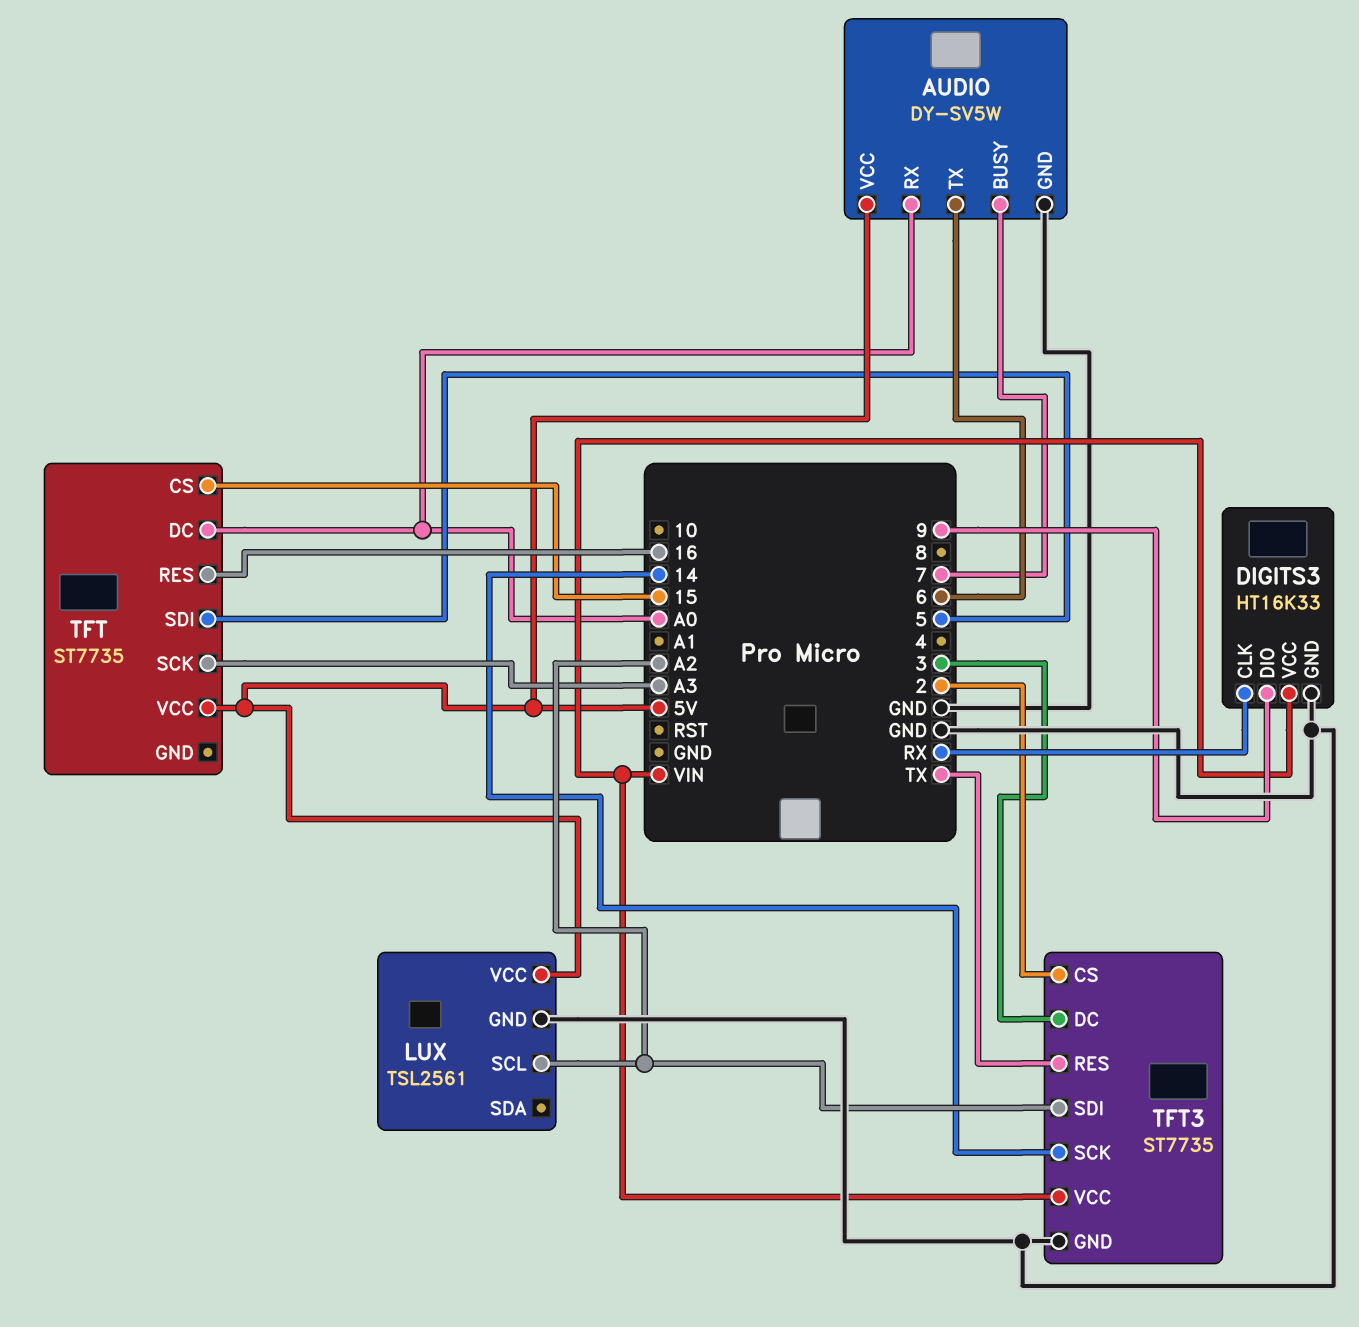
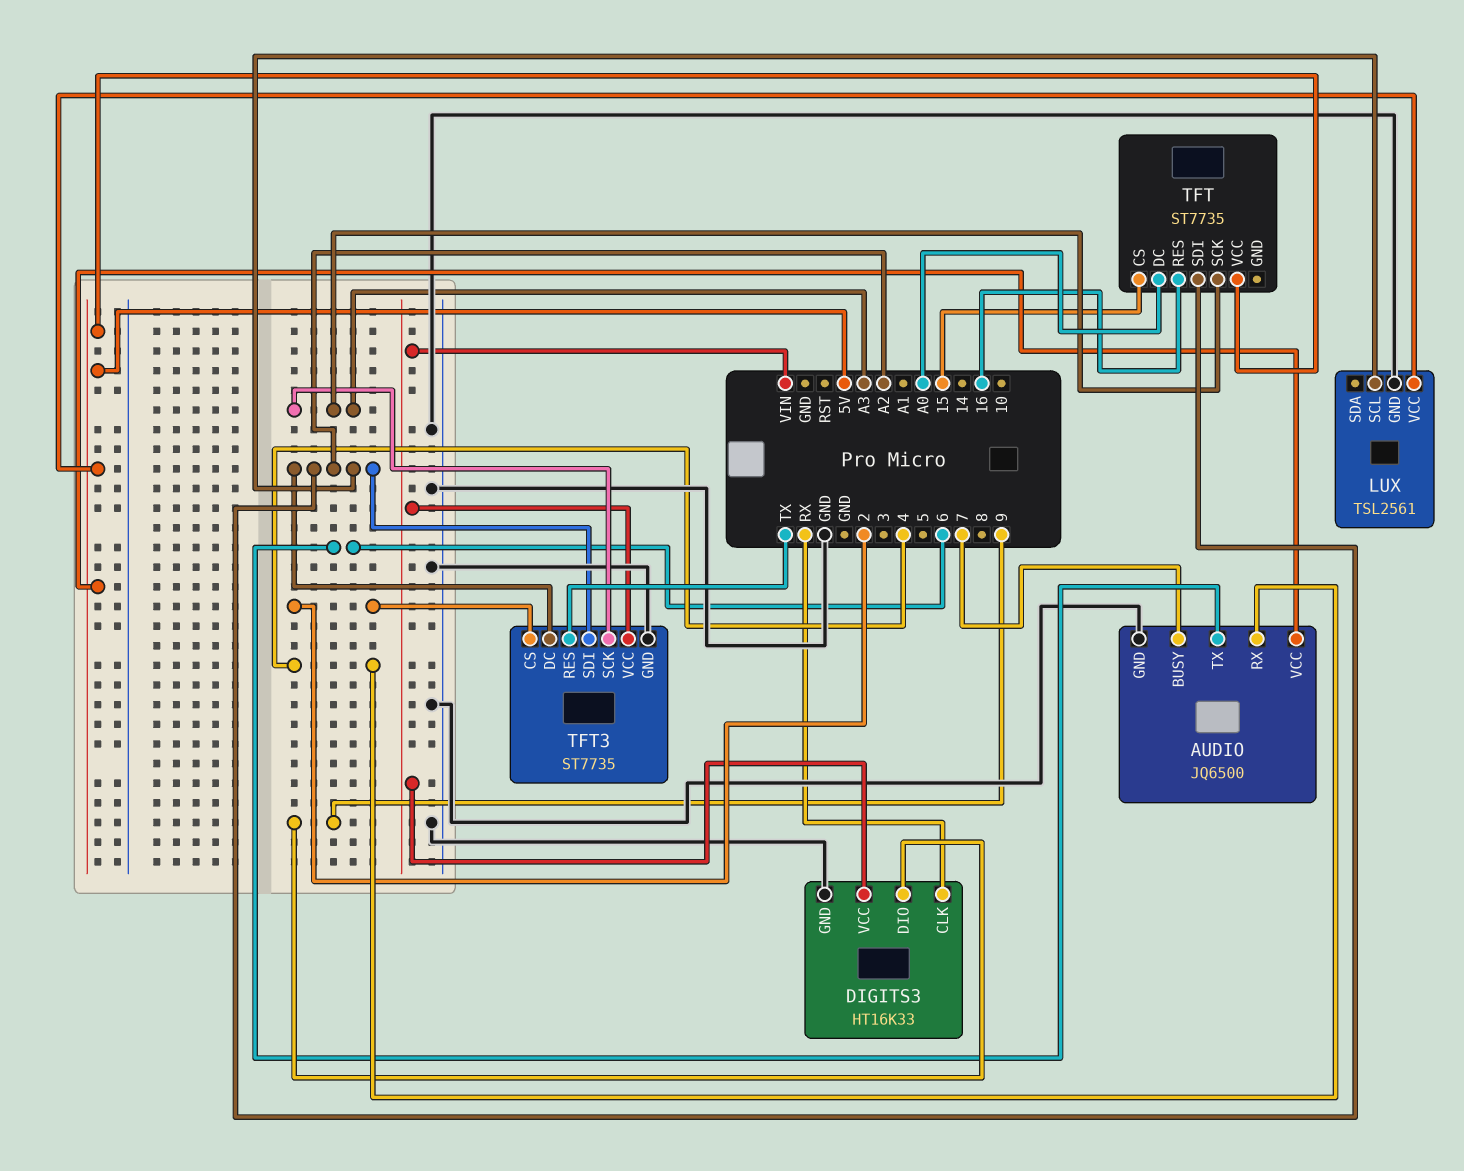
AUDIO: DY-SV5W -> JQ6500
AUDIO pin RX: A0 -> 4
TFT pin SDI: 5 -> A2
TFT3 pin DC: 3 -> A2
TFT3 pin SCK: 14 -> A3

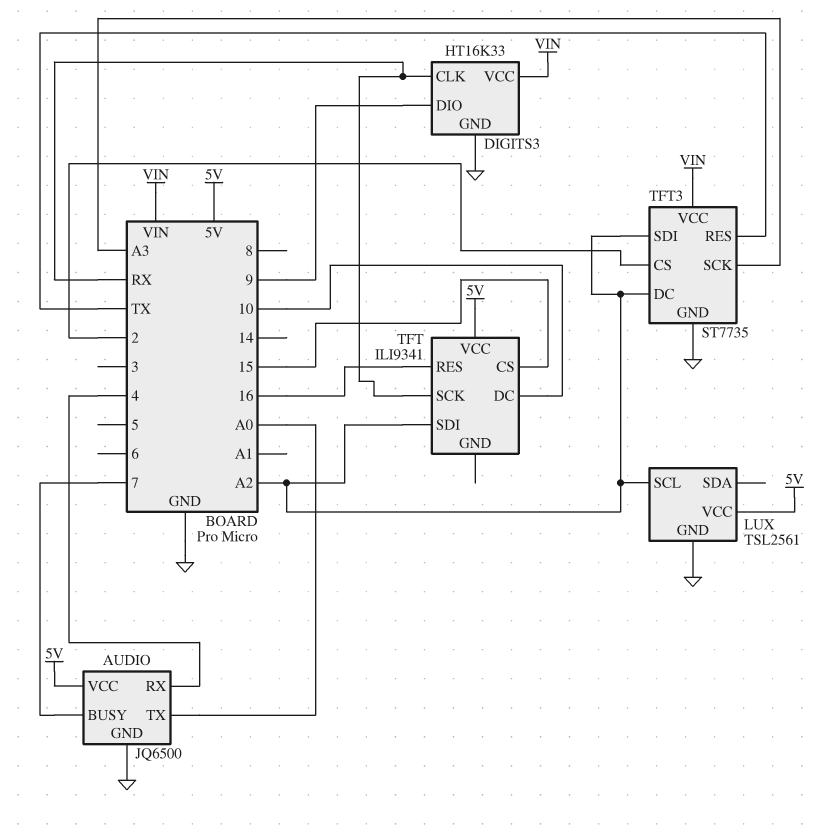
AUDIO pin TX: 6 -> A0
TFT: ST7735 -> ILI9341
TFT pin DC: A0 -> 10
TFT pin SCK: A3 -> RX

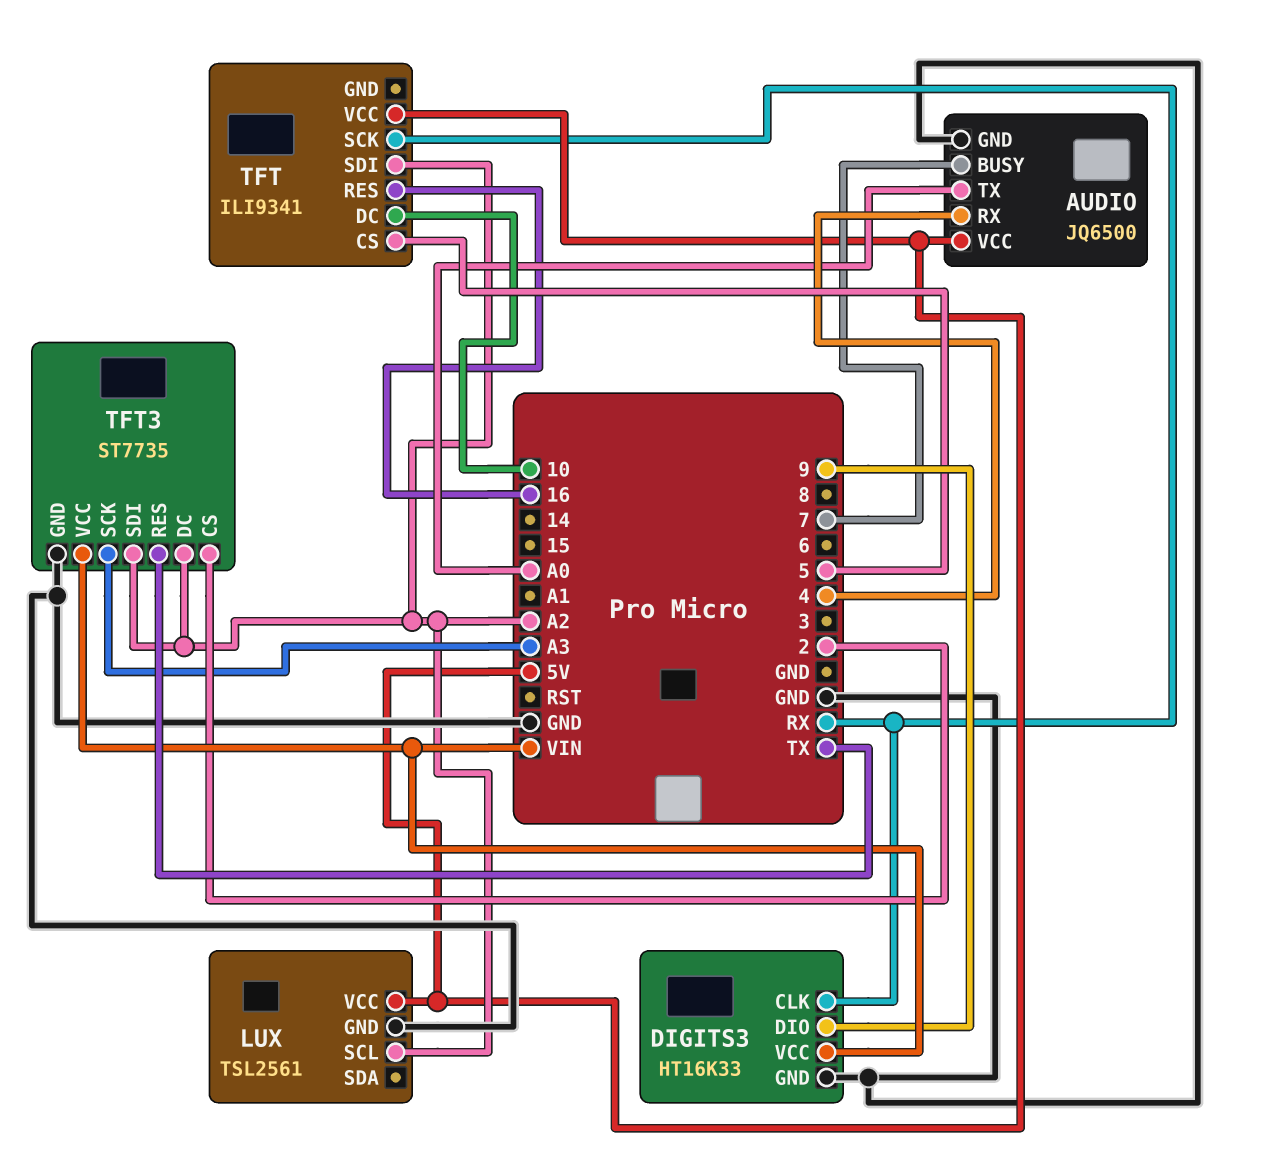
TFT pin CS: 15 -> 5

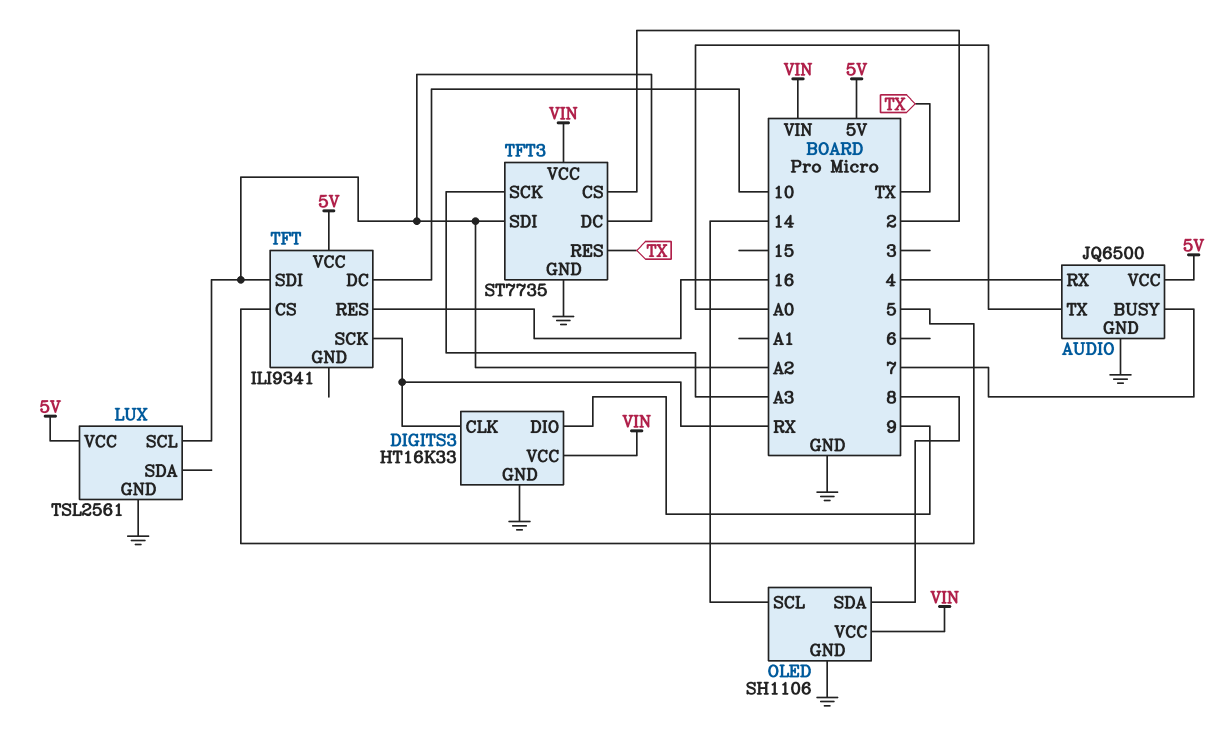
OLED: none -> SH1106
OLED pin GND: none -> GND
OLED pin SCL: none -> 14
OLED pin SDA: none -> 8
OLED pin VCC: none -> VIN

